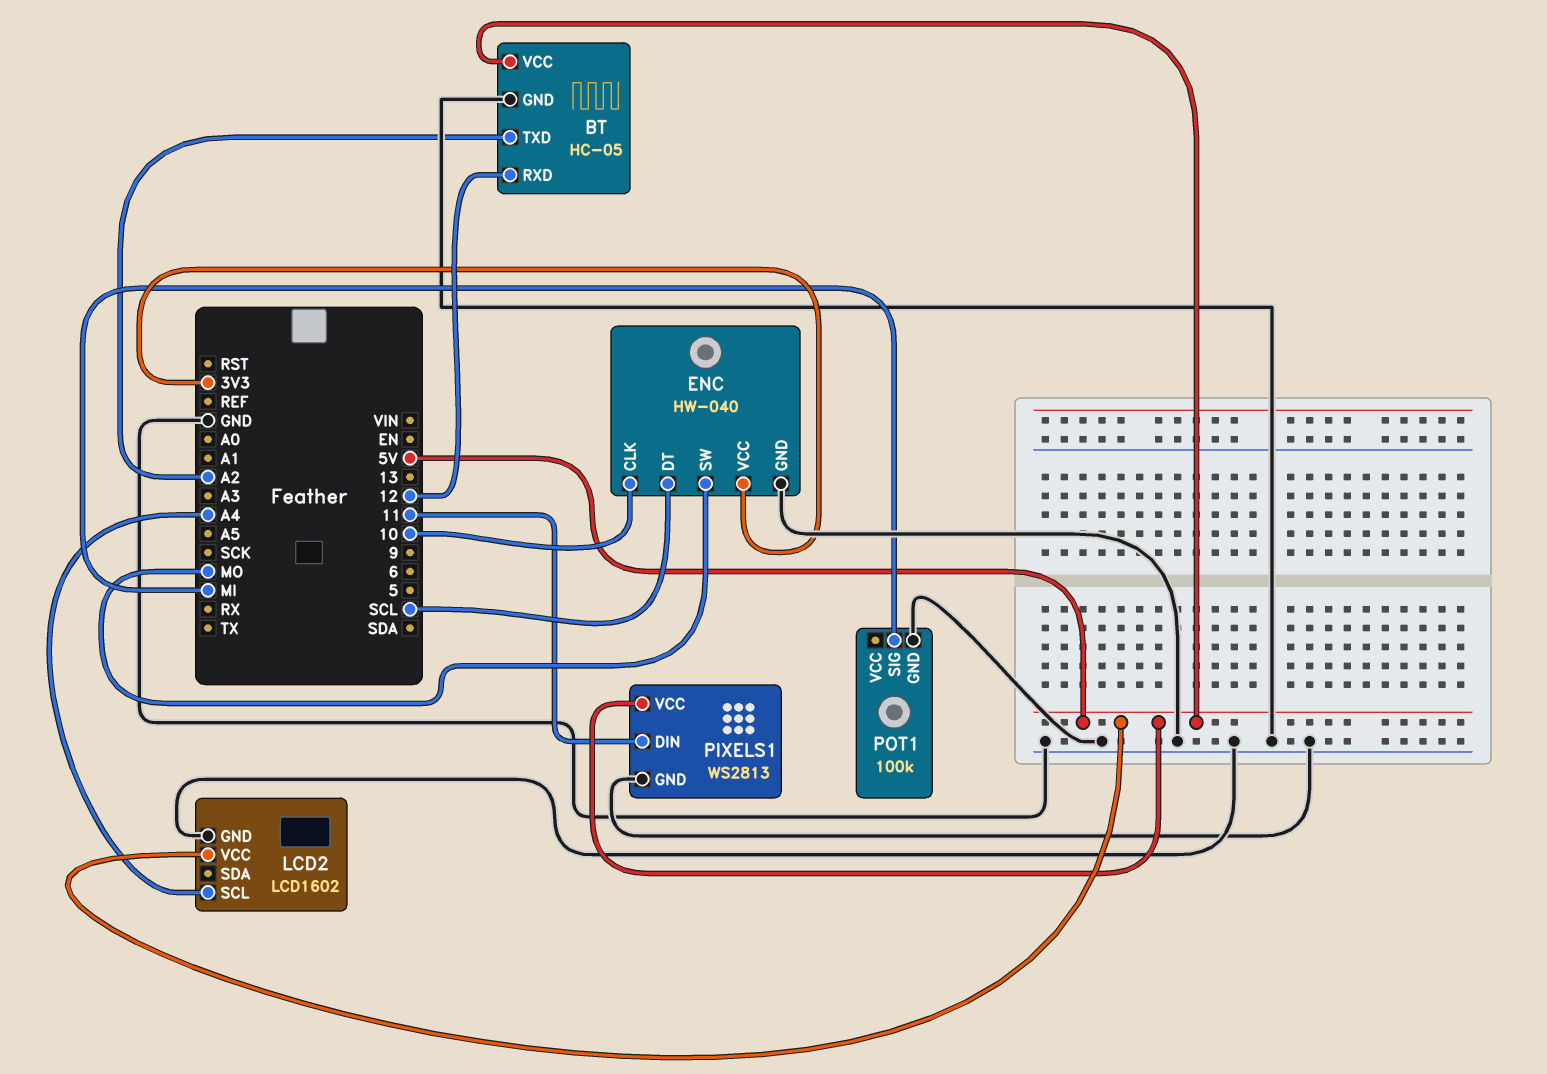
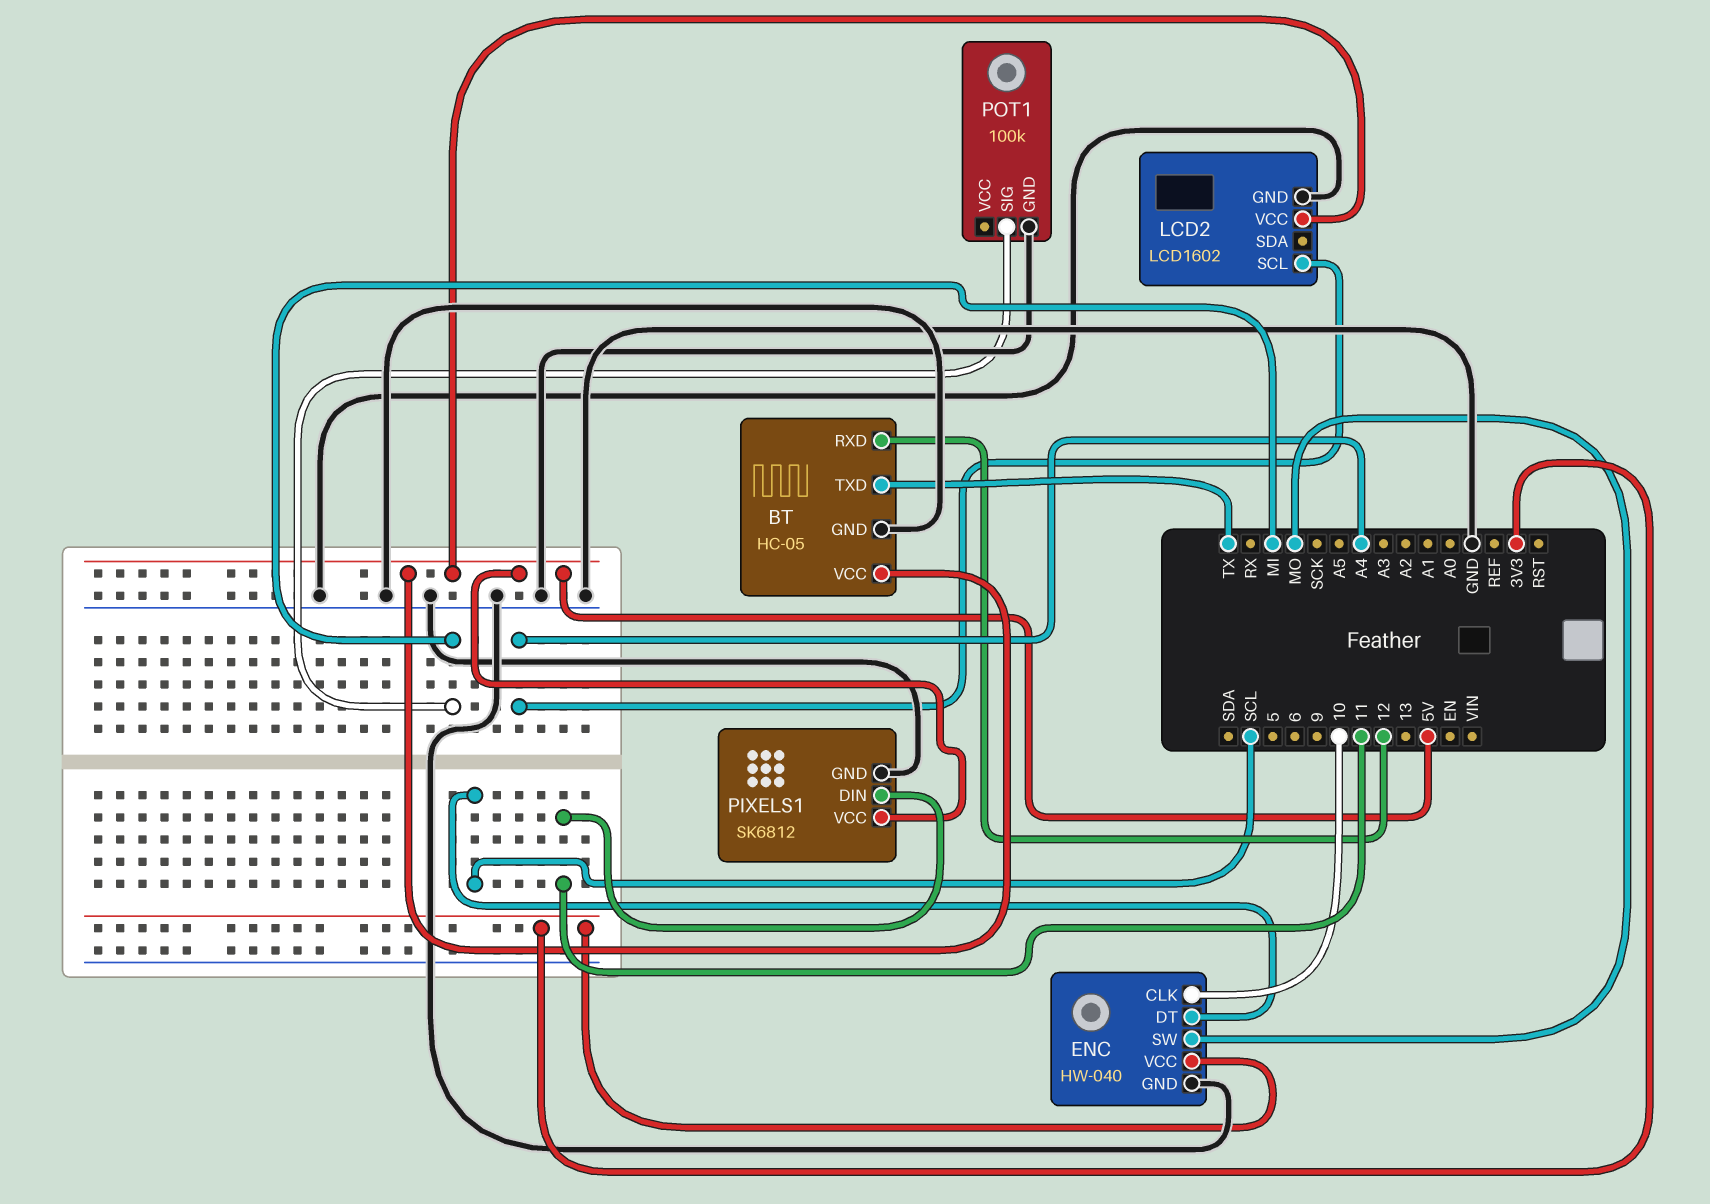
BT pin TXD: A2 -> TX
PIXELS1: WS2813 -> SK6812

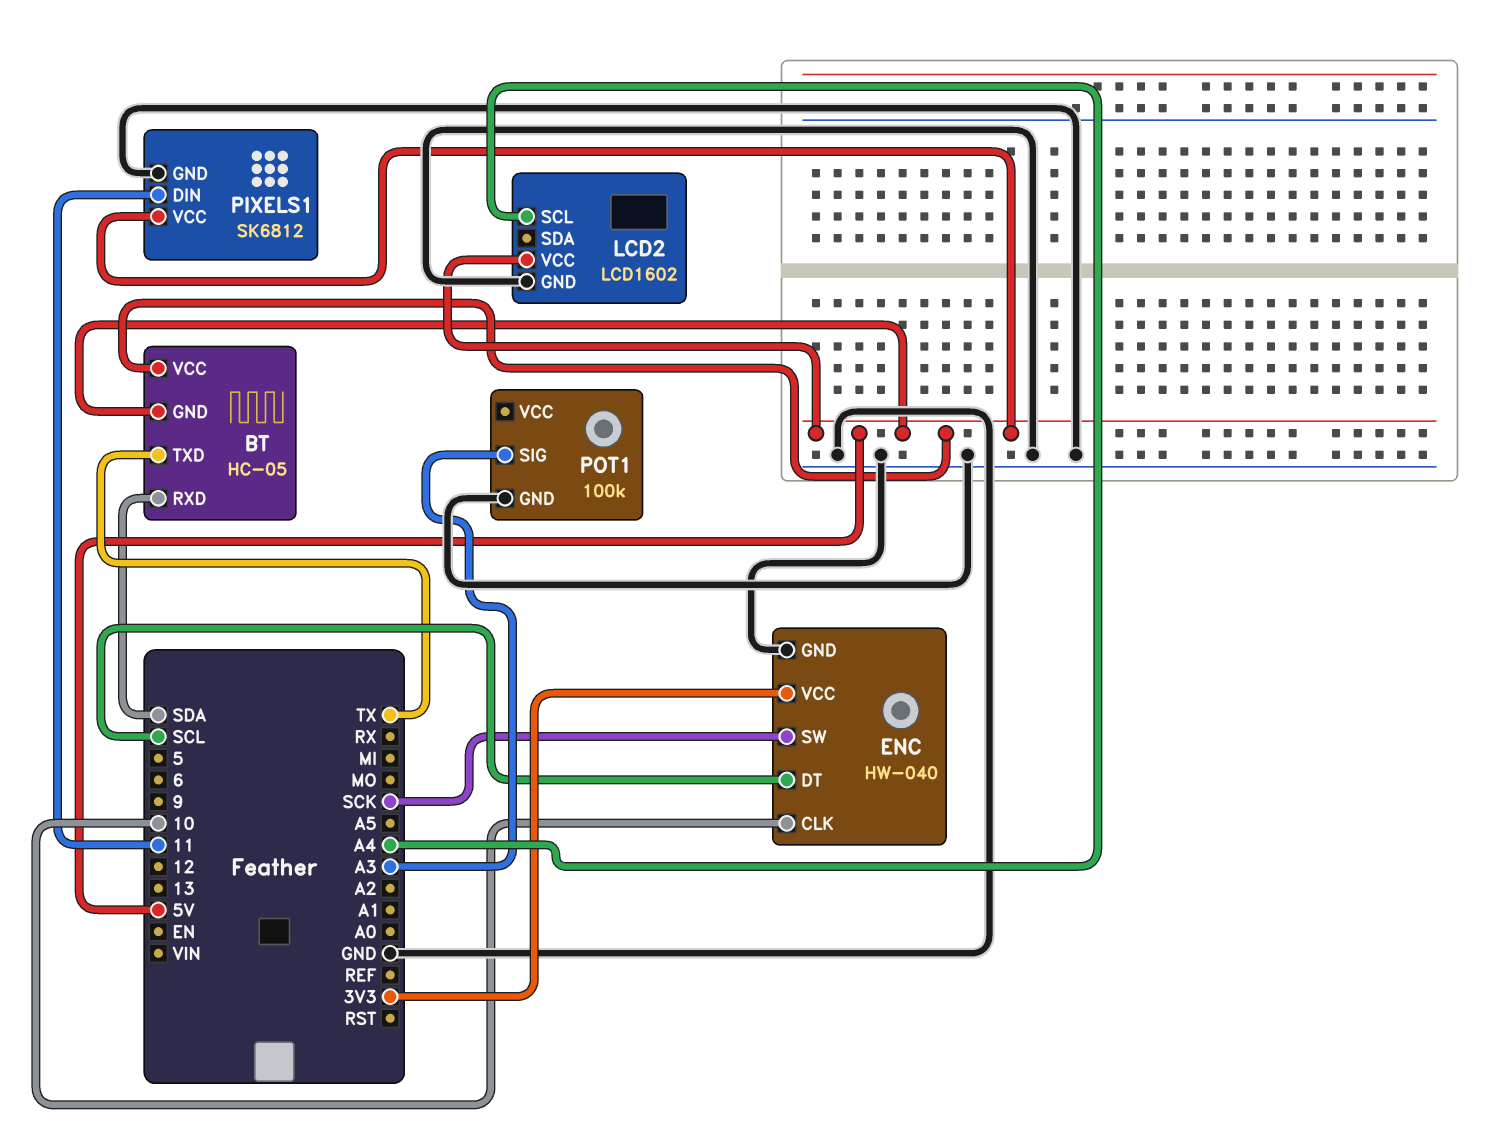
BT pin GND: GND -> 5V
BT pin RXD: 12 -> SDA
ENC pin SW: MO -> SCK
POT1 pin SIG: MI -> A3

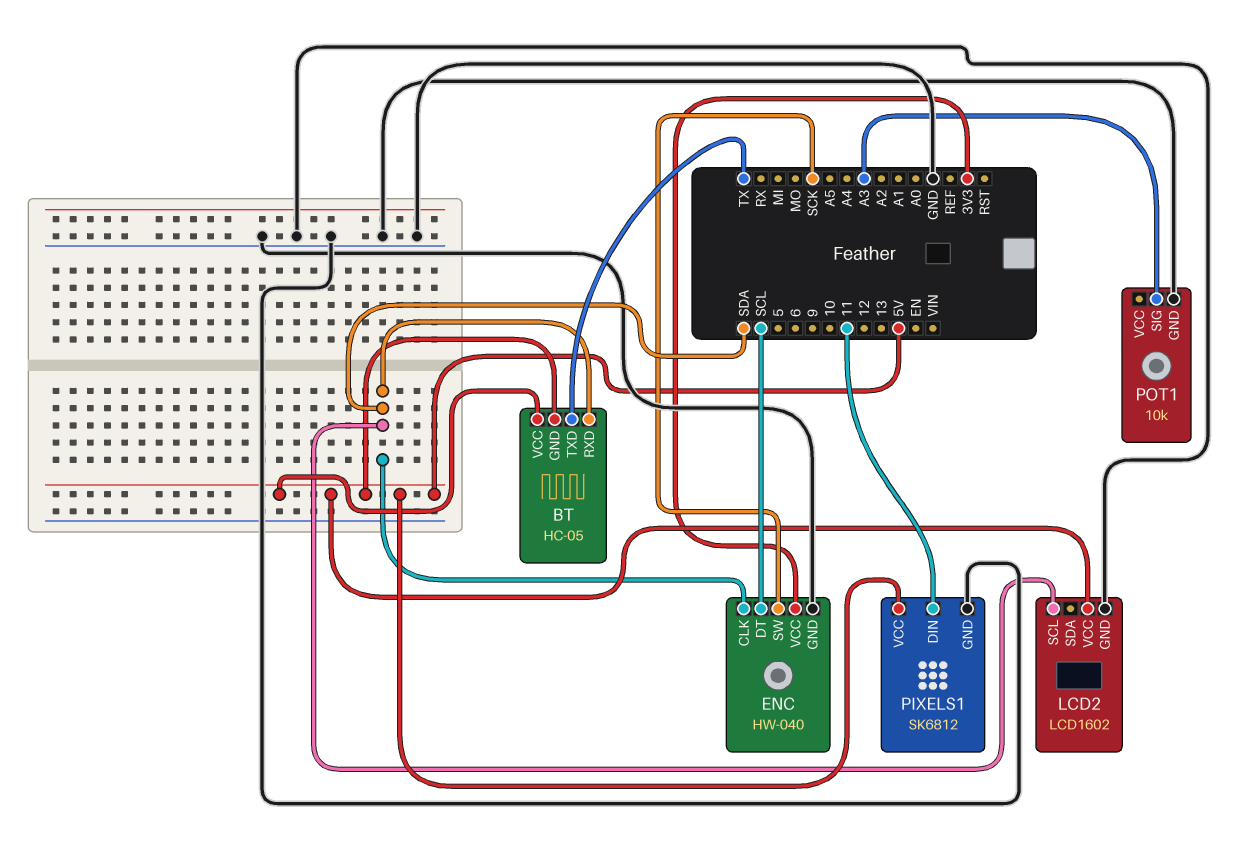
ENC pin CLK: 10 -> SDA
LCD2 pin SCL: A4 -> SDA
POT1: 100k -> 10k

